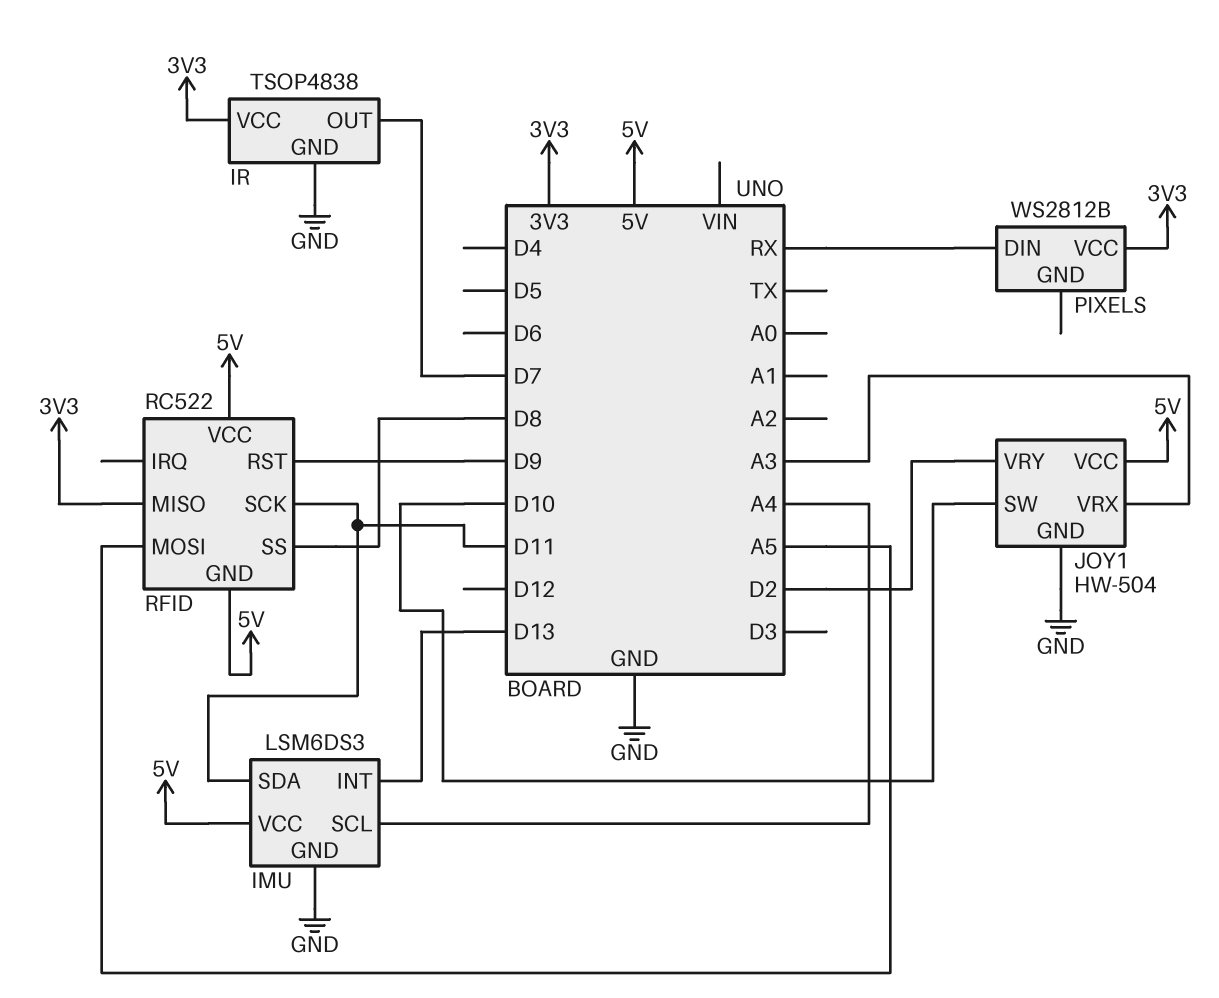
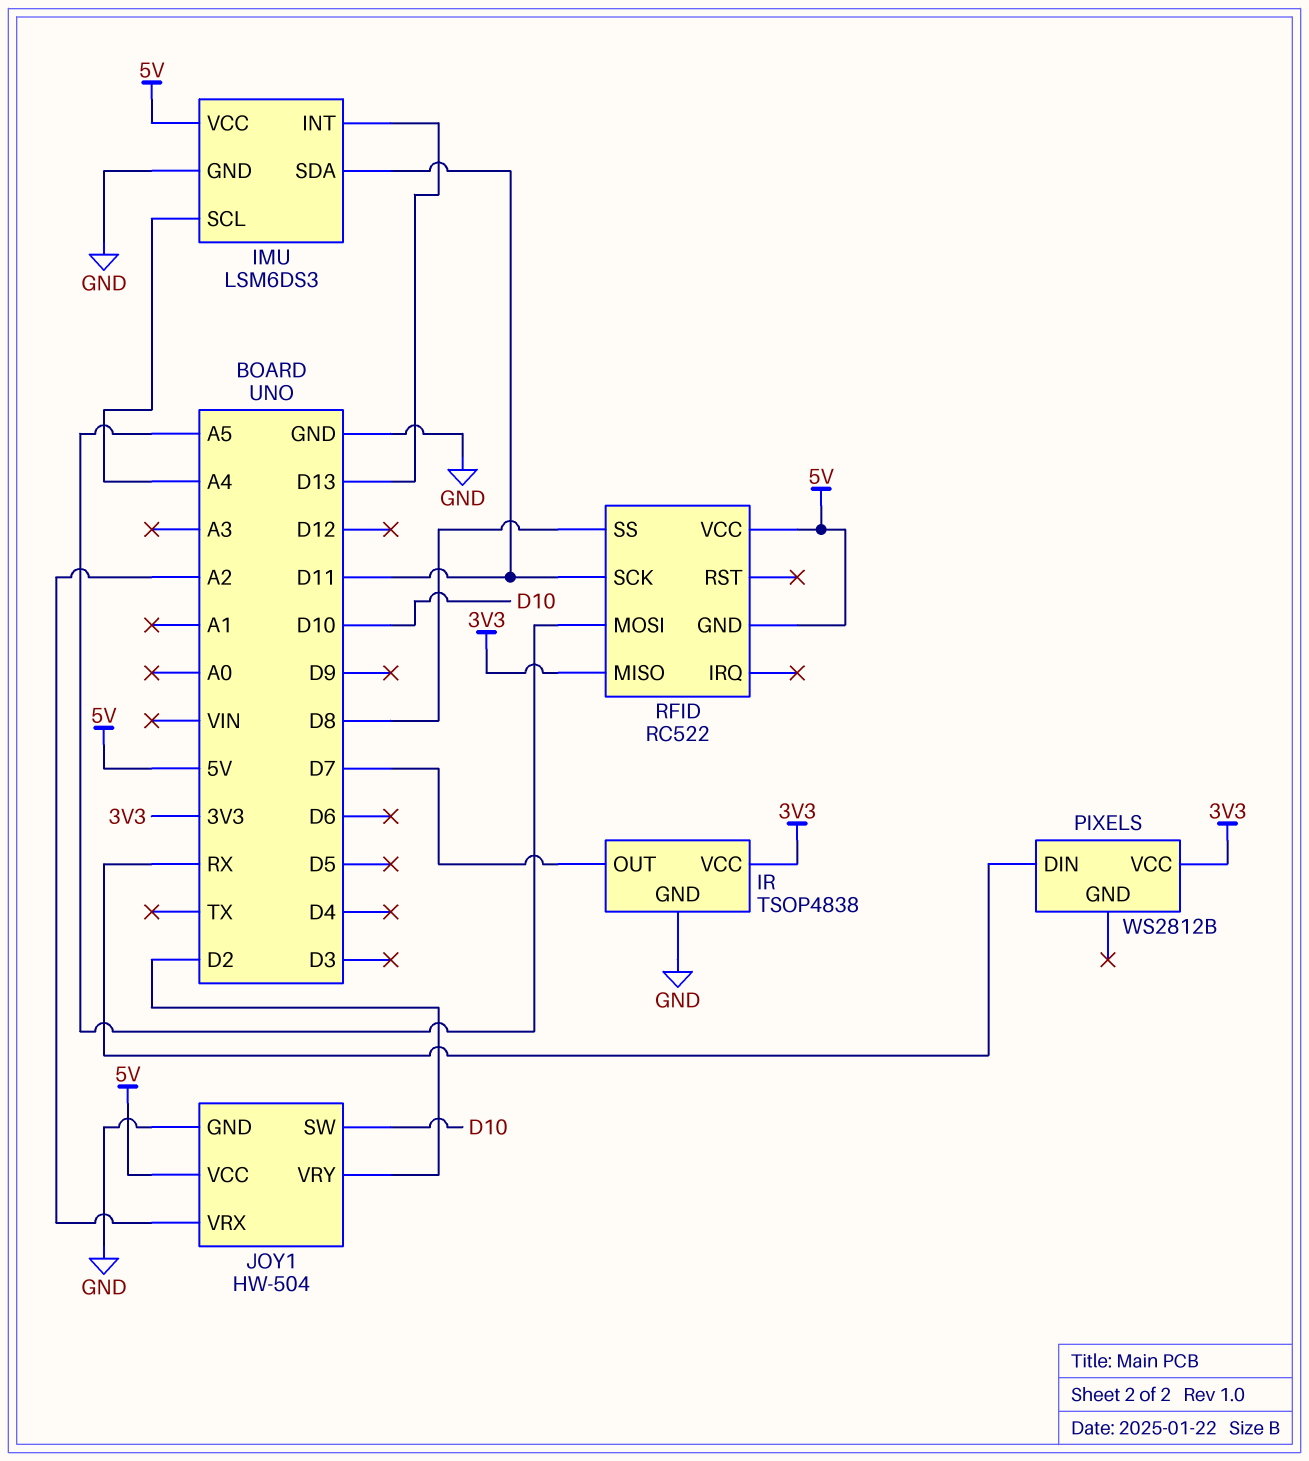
JOY1 pin VRX: A3 -> A2
RFID pin RST: D9 -> none

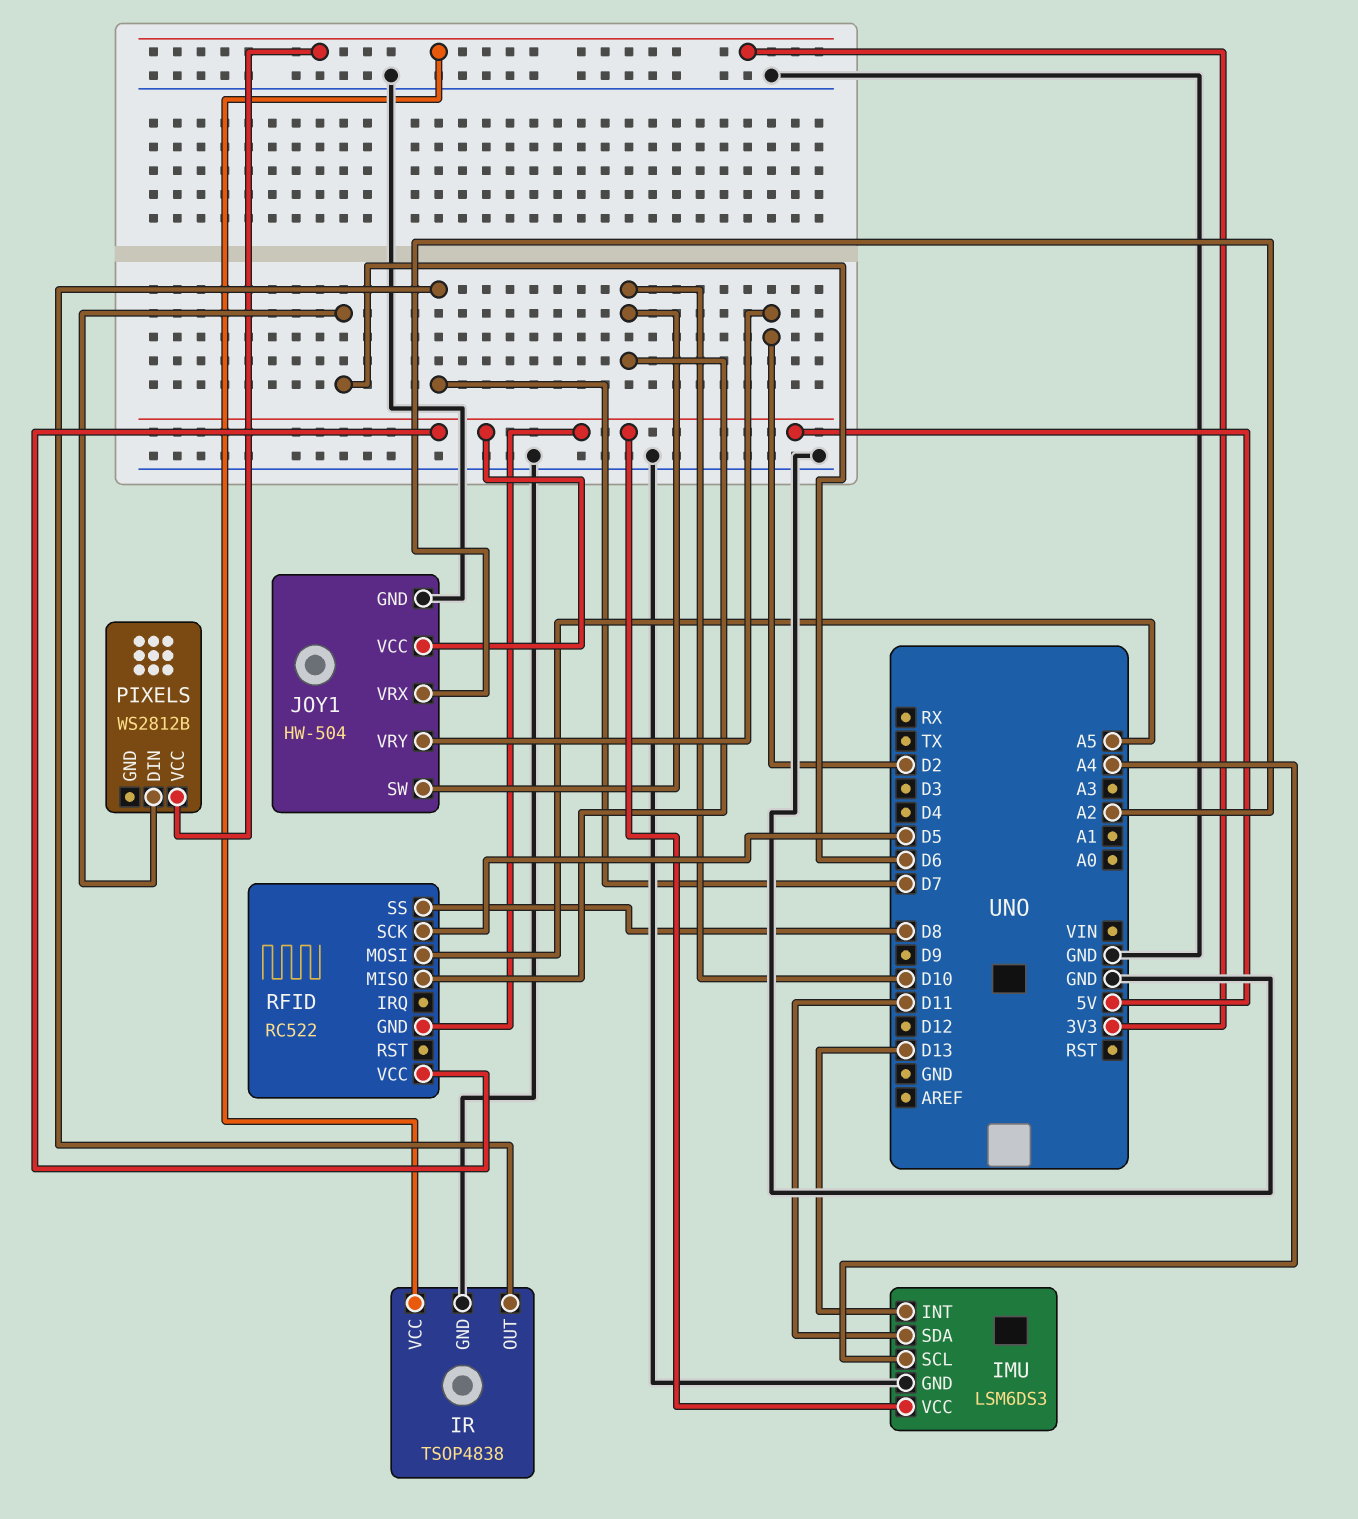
PIXELS pin DIN: RX -> D6
RFID pin MISO: 3V3 -> D10
RFID pin SCK: D11 -> D5

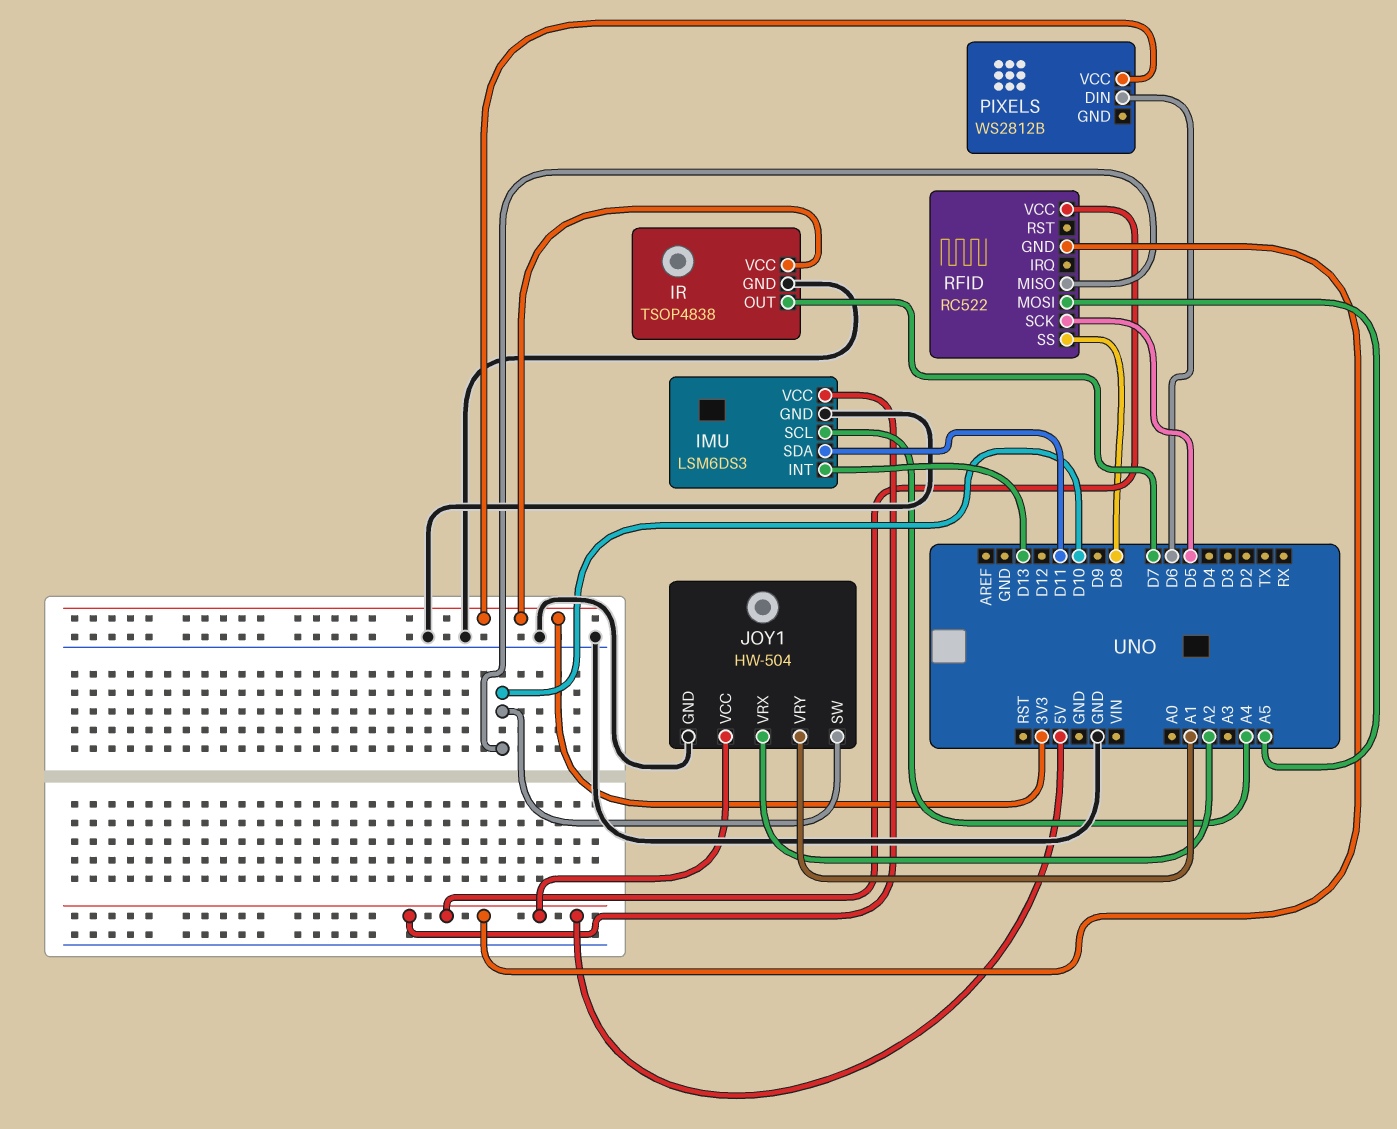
JOY1 pin VRY: D2 -> A1

